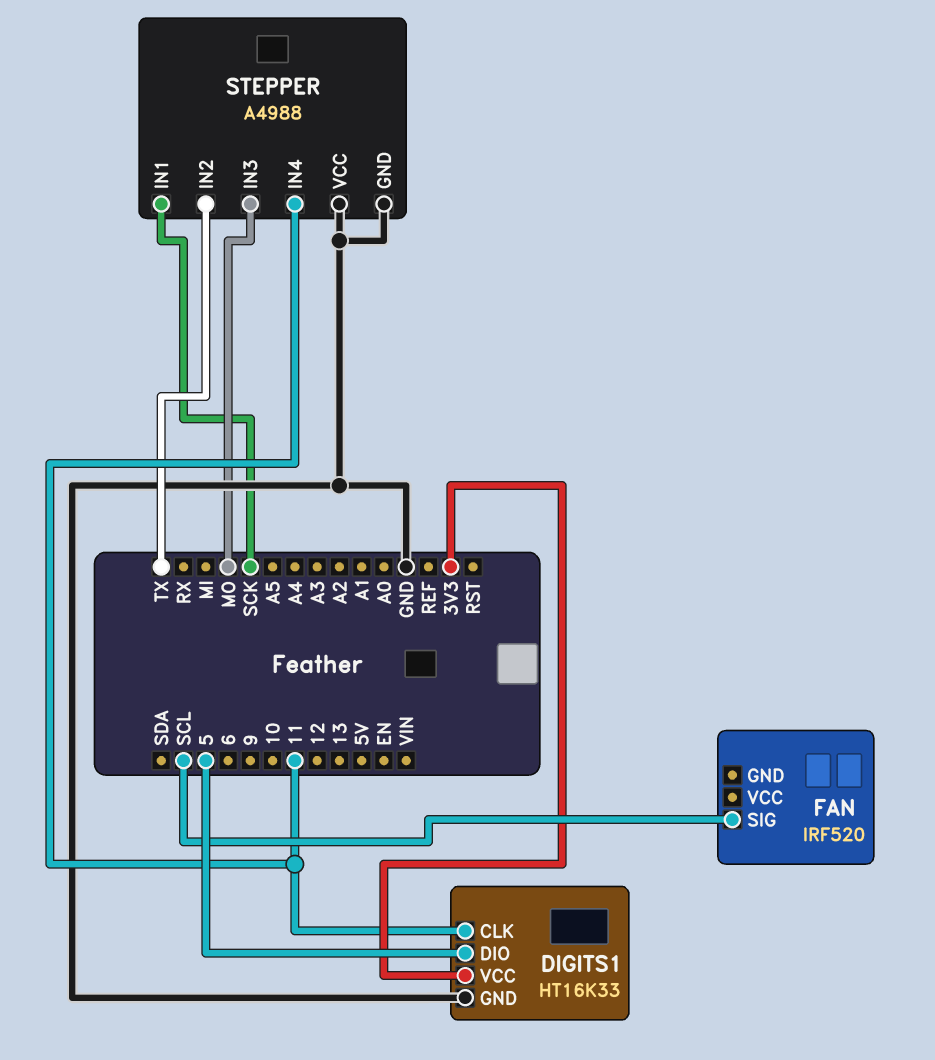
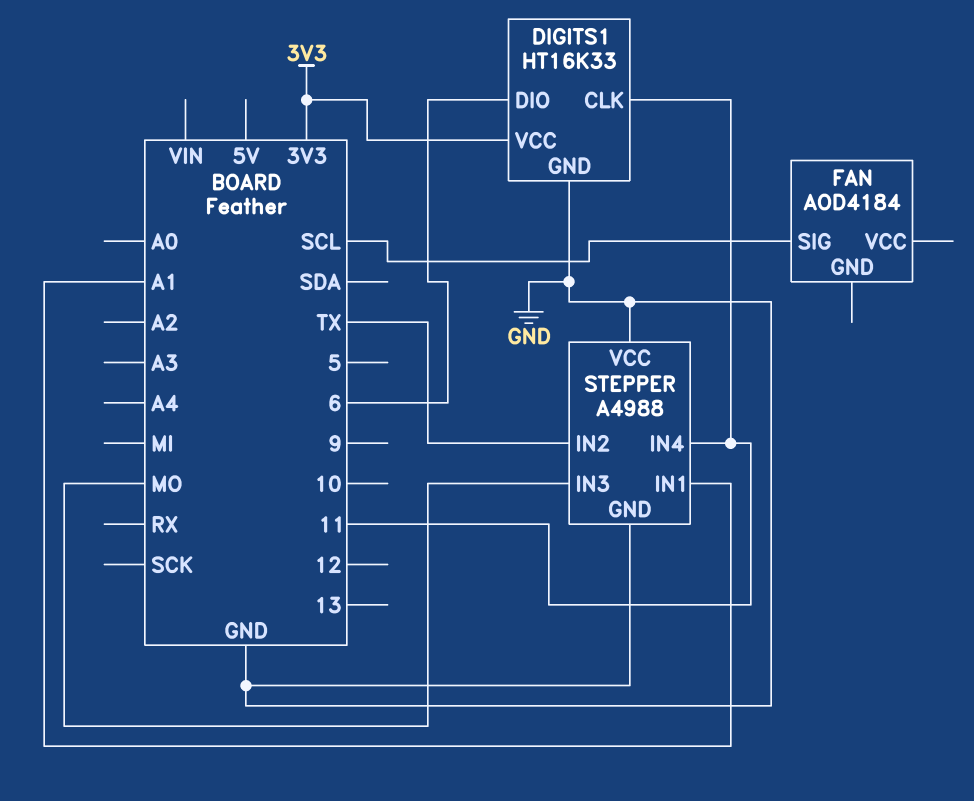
DIGITS1 pin DIO: 5 -> 6
FAN: IRF520 -> AOD4184
STEPPER pin IN1: SCK -> A1

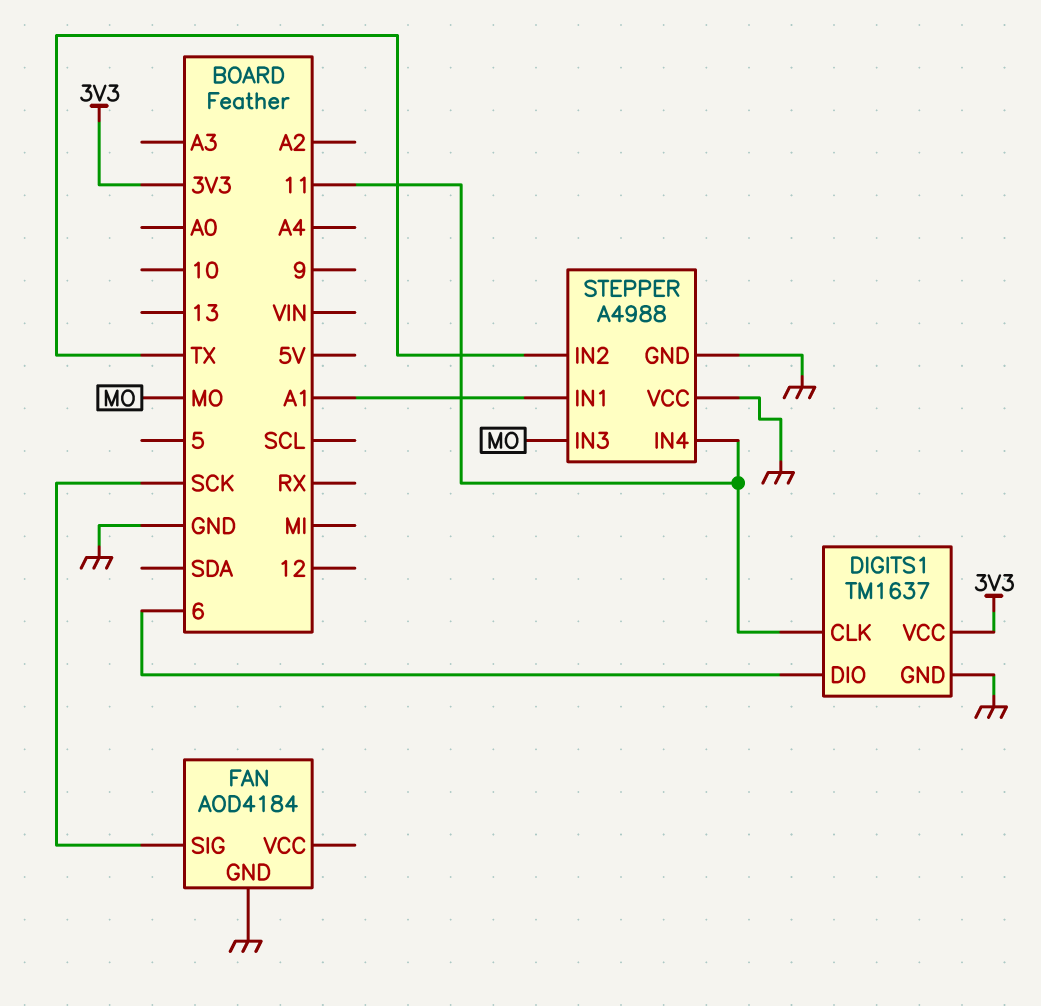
DIGITS1: HT16K33 -> TM1637
FAN pin GND: none -> GND
FAN pin SIG: SCL -> SCK

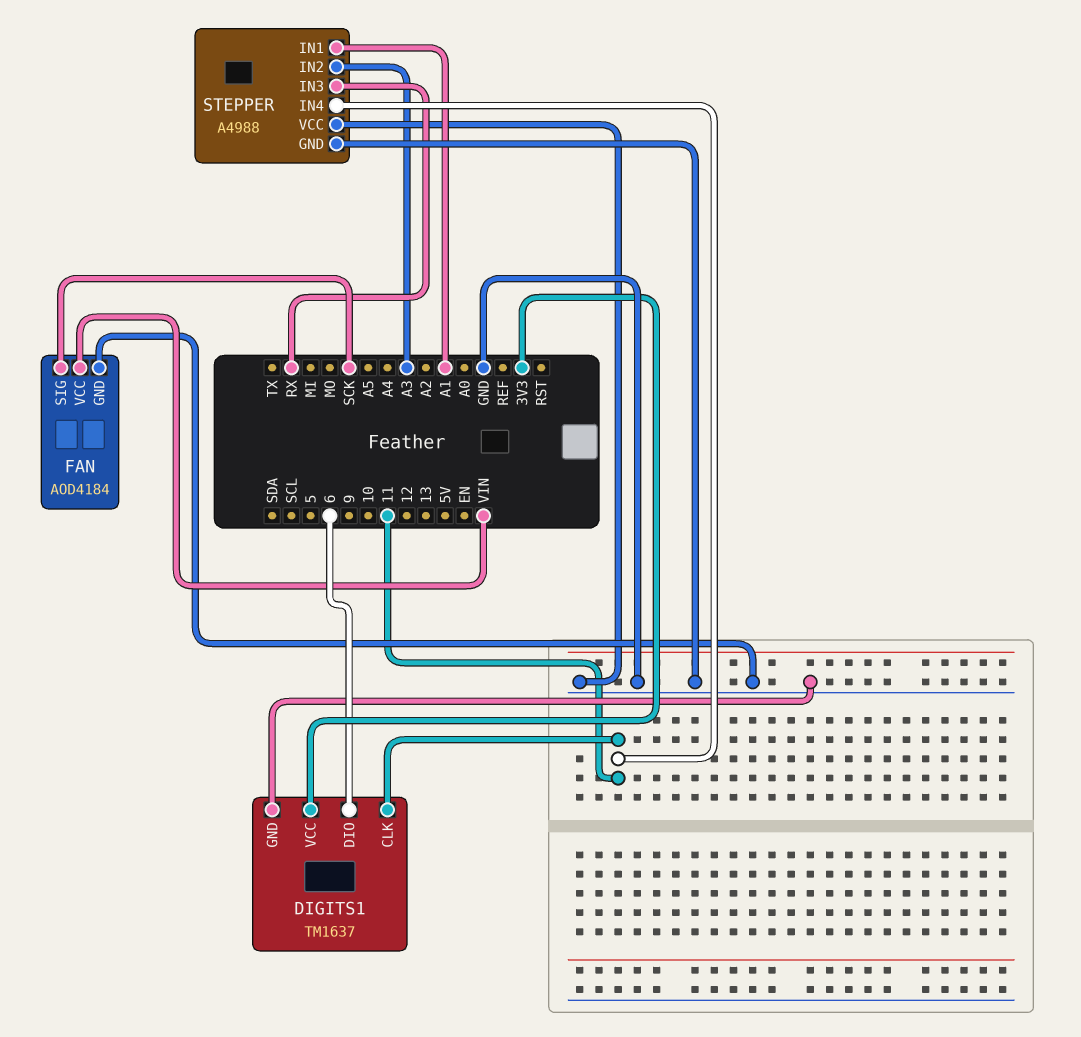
FAN pin VCC: none -> VIN
STEPPER pin IN2: TX -> A3
STEPPER pin IN3: MO -> RX

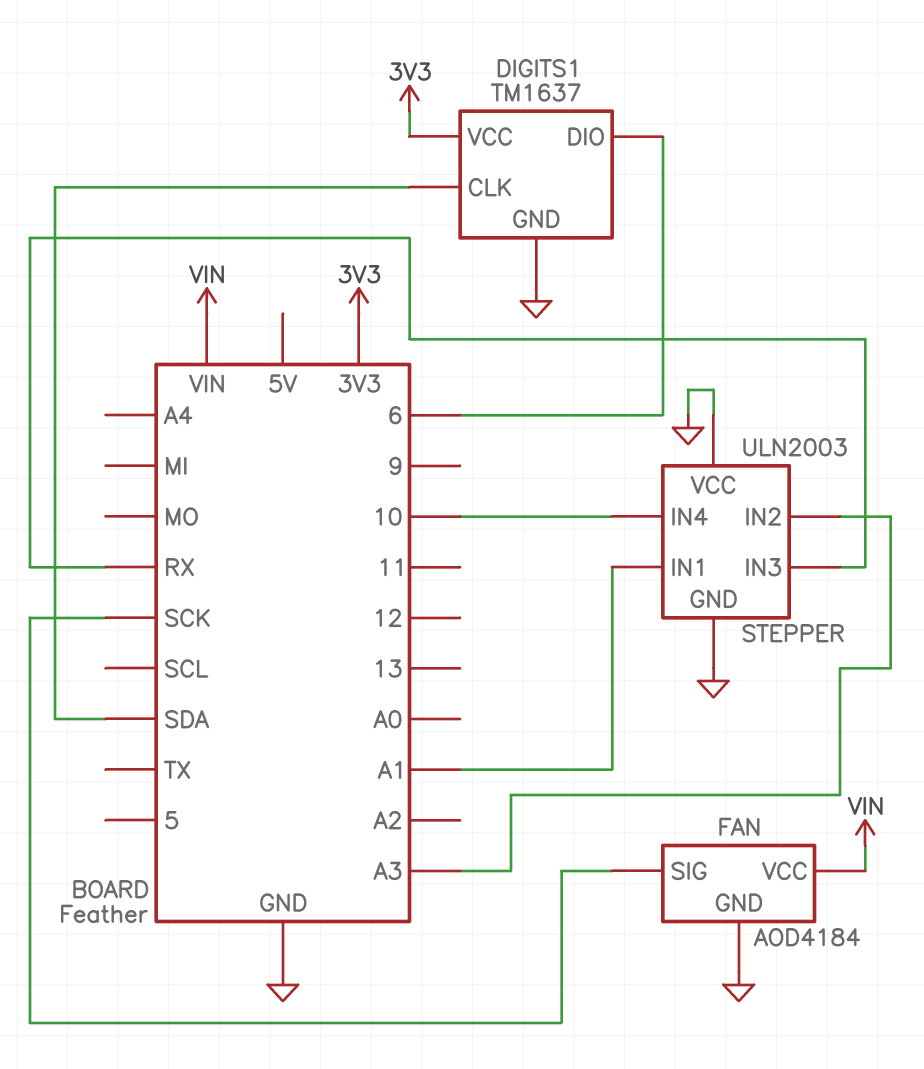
DIGITS1 pin CLK: 11 -> SDA
STEPPER: A4988 -> ULN2003
STEPPER pin IN4: 11 -> 10

